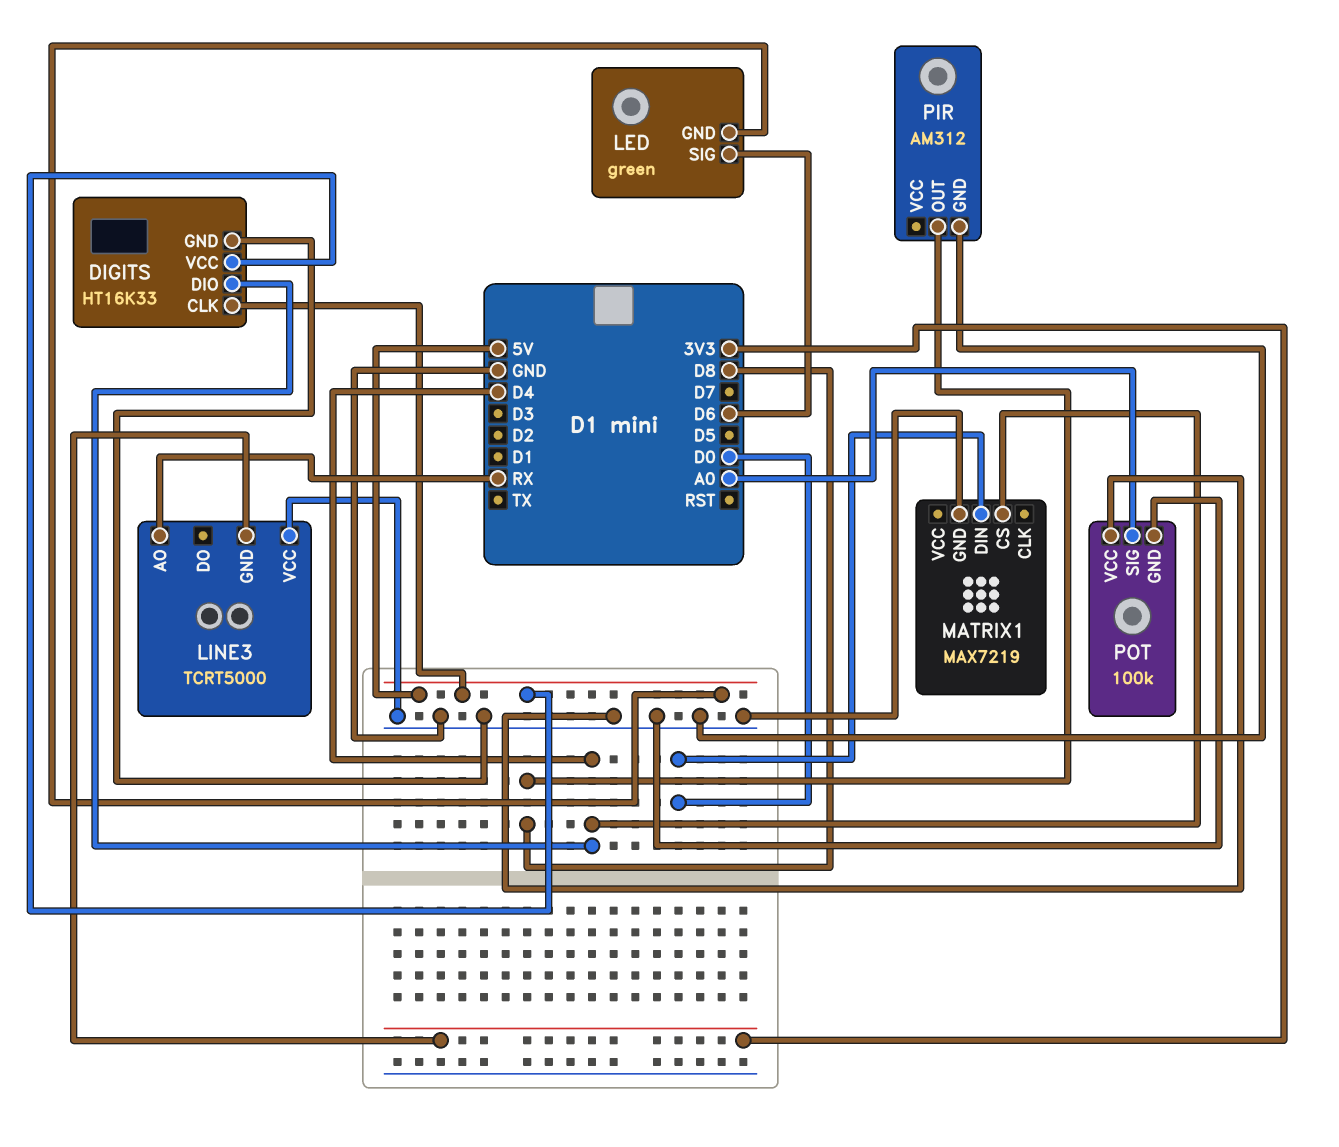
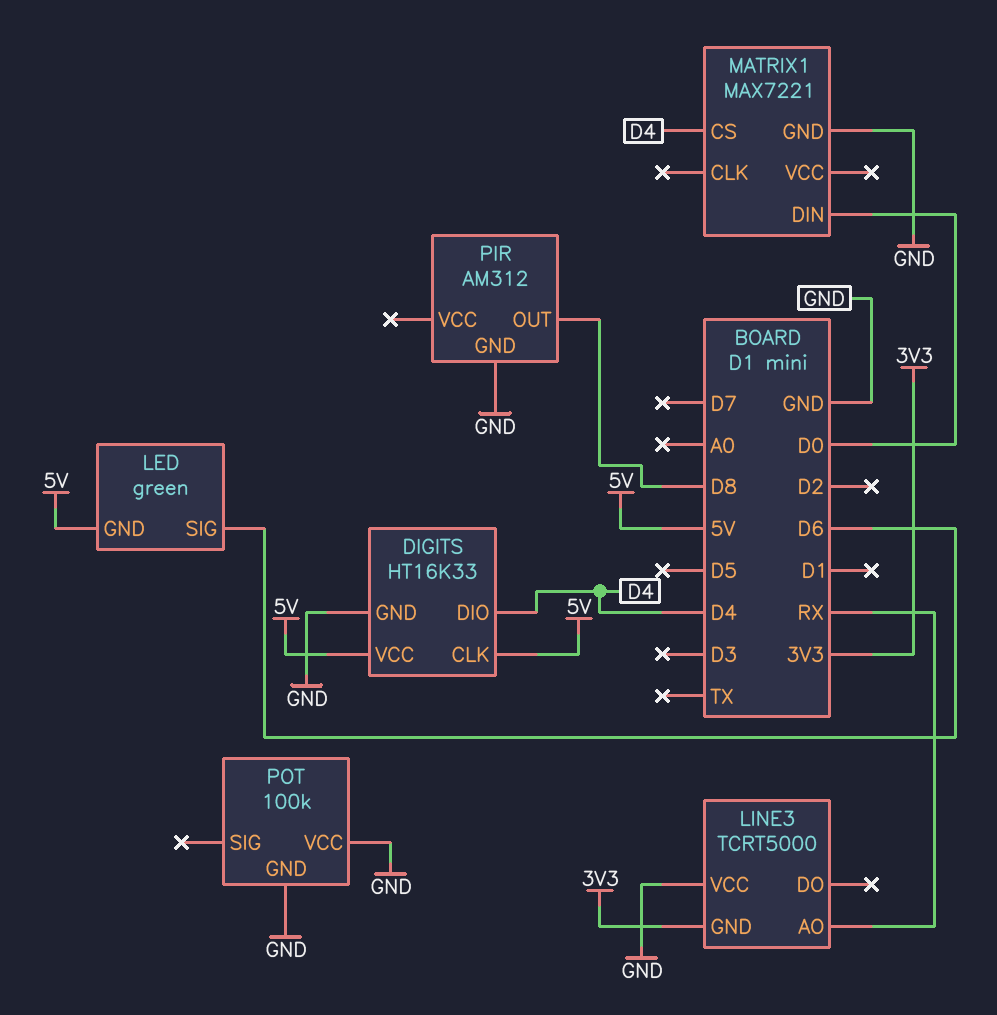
MATRIX1: MAX7219 -> MAX7221
POT pin SIG: A0 -> none

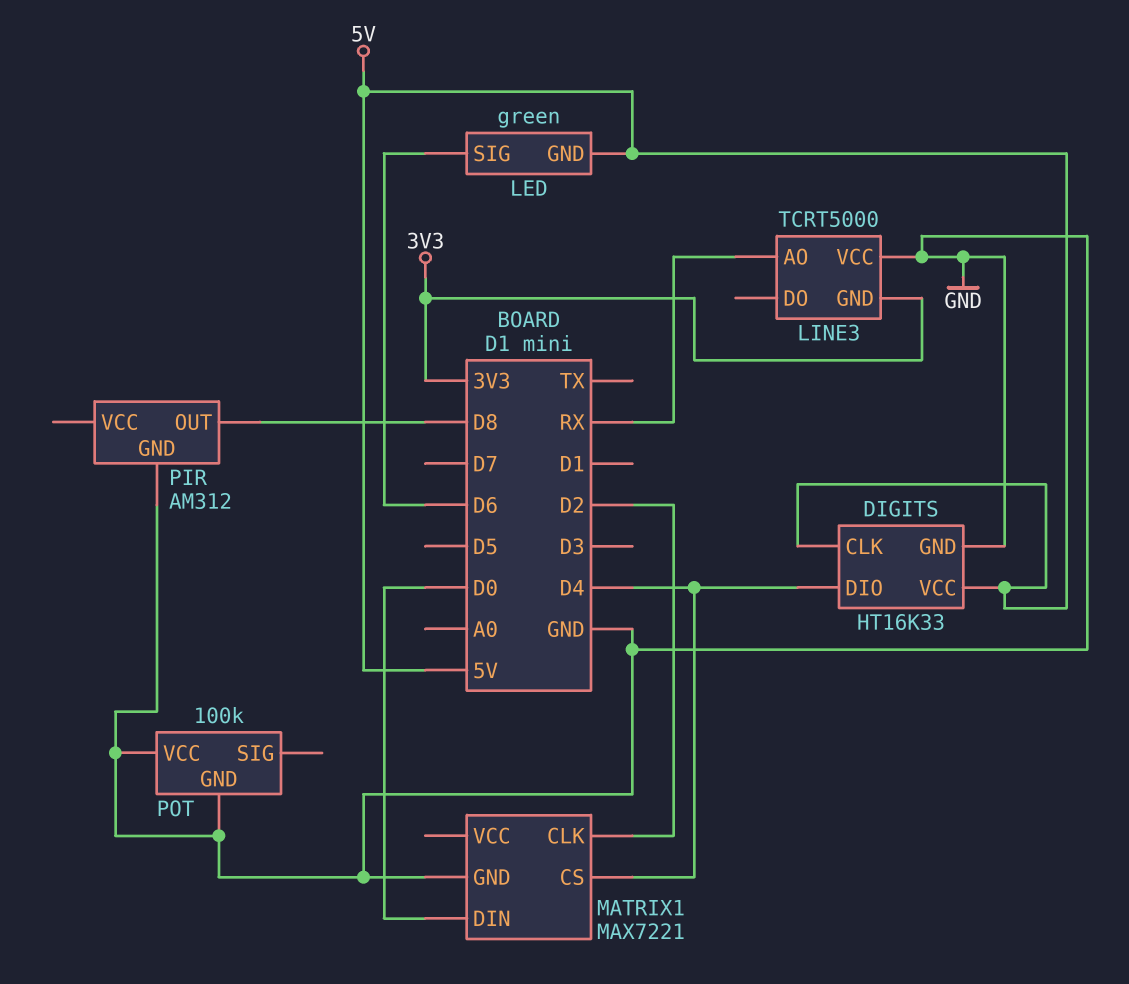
MATRIX1 pin CLK: none -> D2

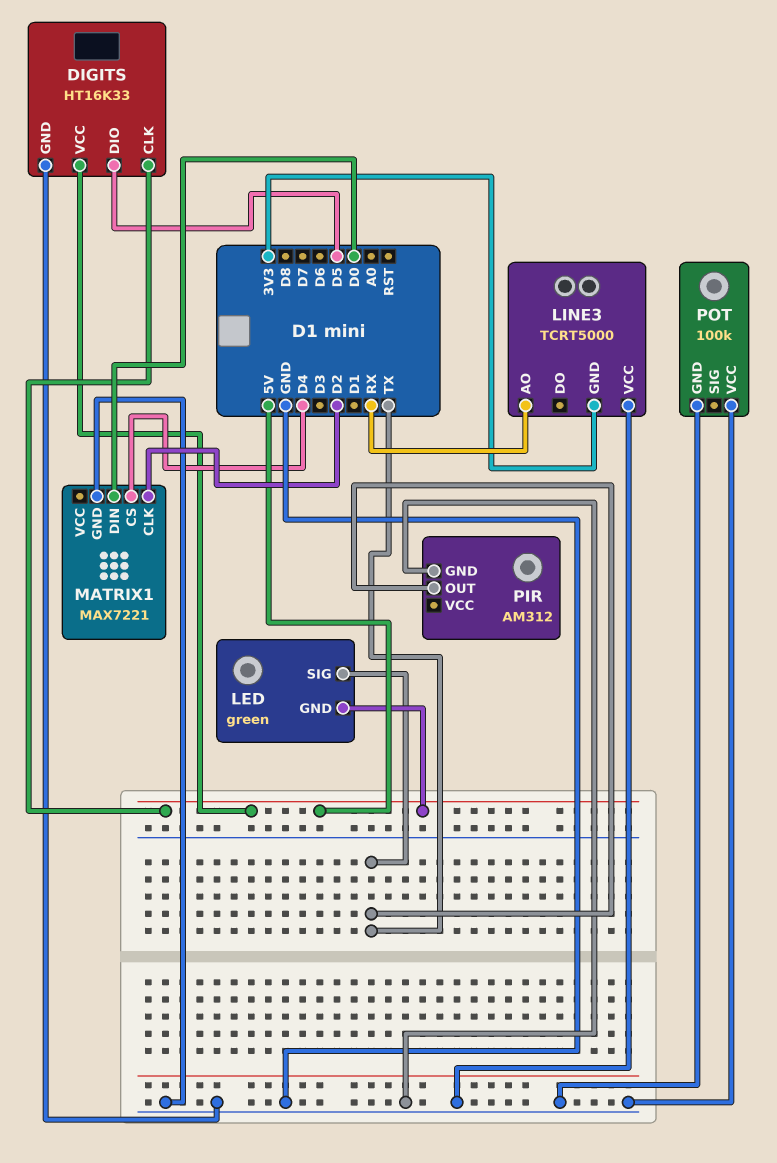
DIGITS pin DIO: D4 -> D5
LED pin SIG: D6 -> TX
PIR pin OUT: D8 -> TX

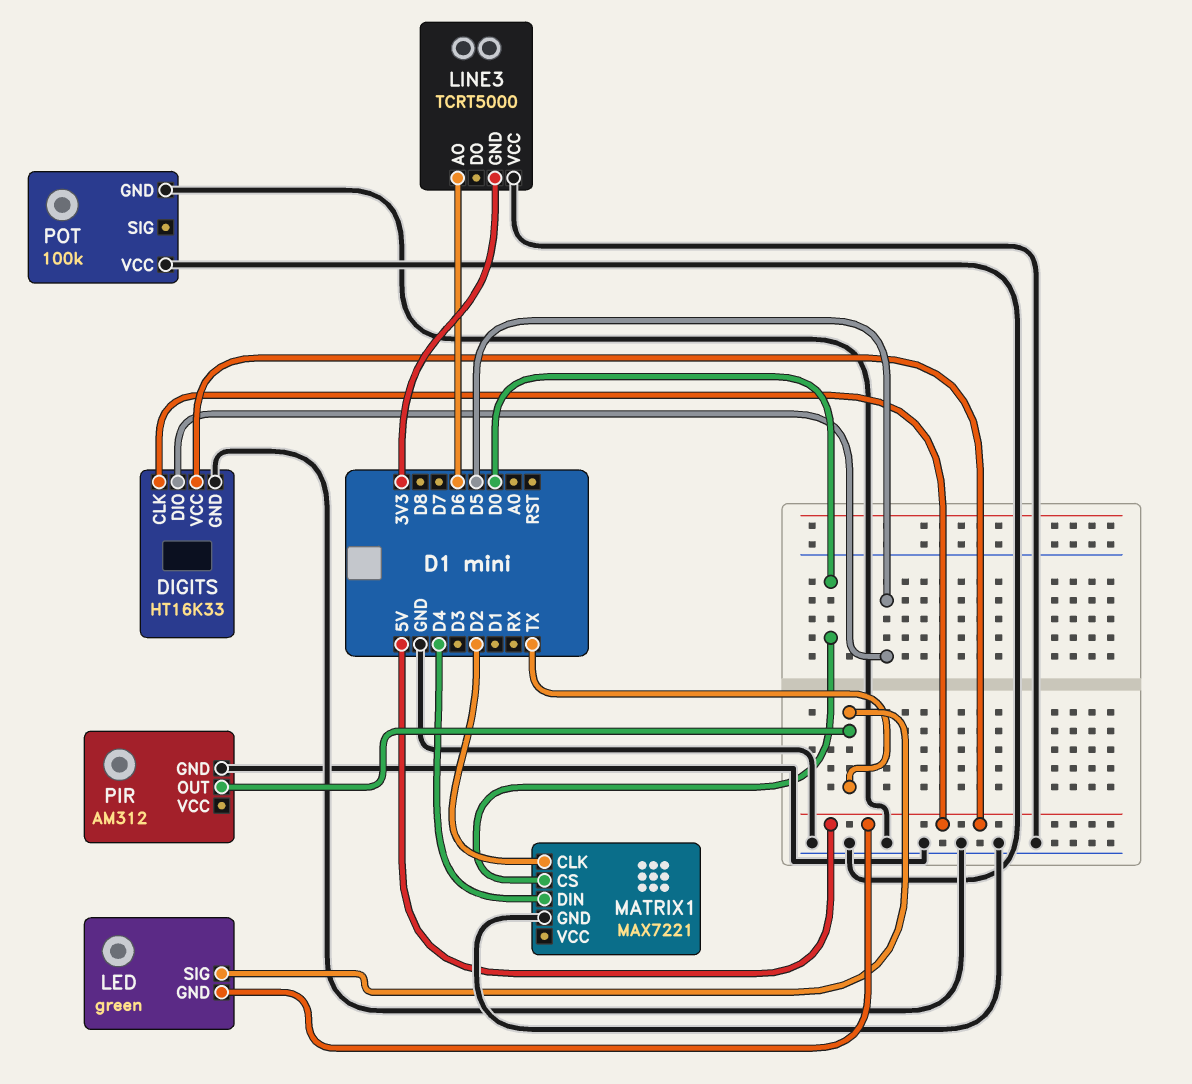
LINE3 pin AO: RX -> D6
MATRIX1 pin CS: D4 -> D0
MATRIX1 pin DIN: D0 -> D4

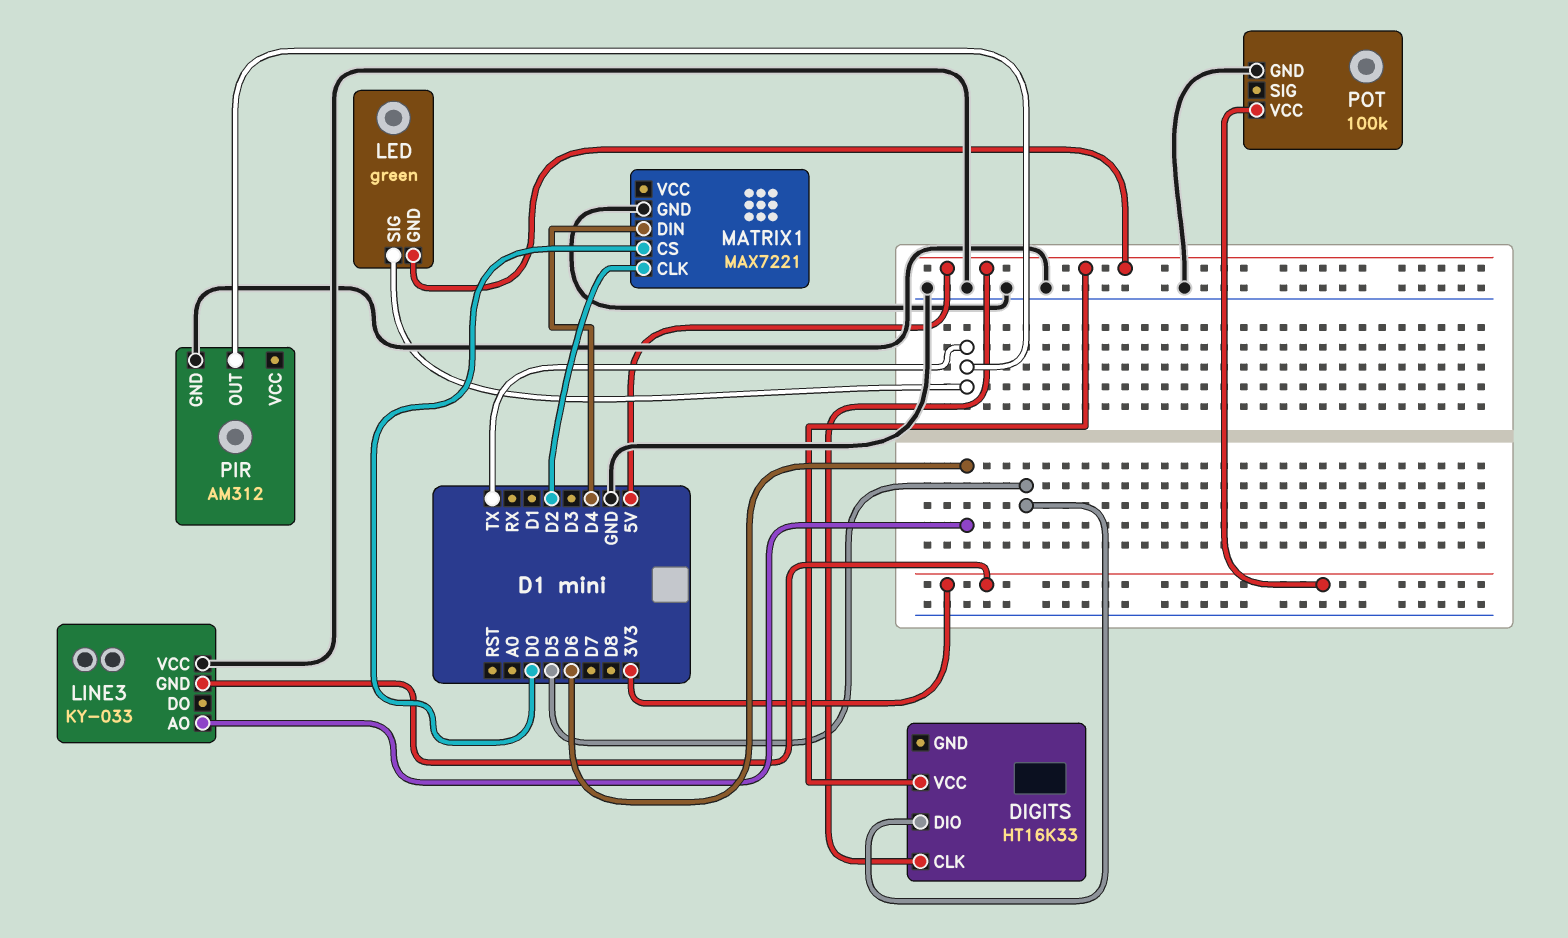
DIGITS pin GND: GND -> none
LINE3: TCRT5000 -> KY-033
POT pin VCC: GND -> 3V3

